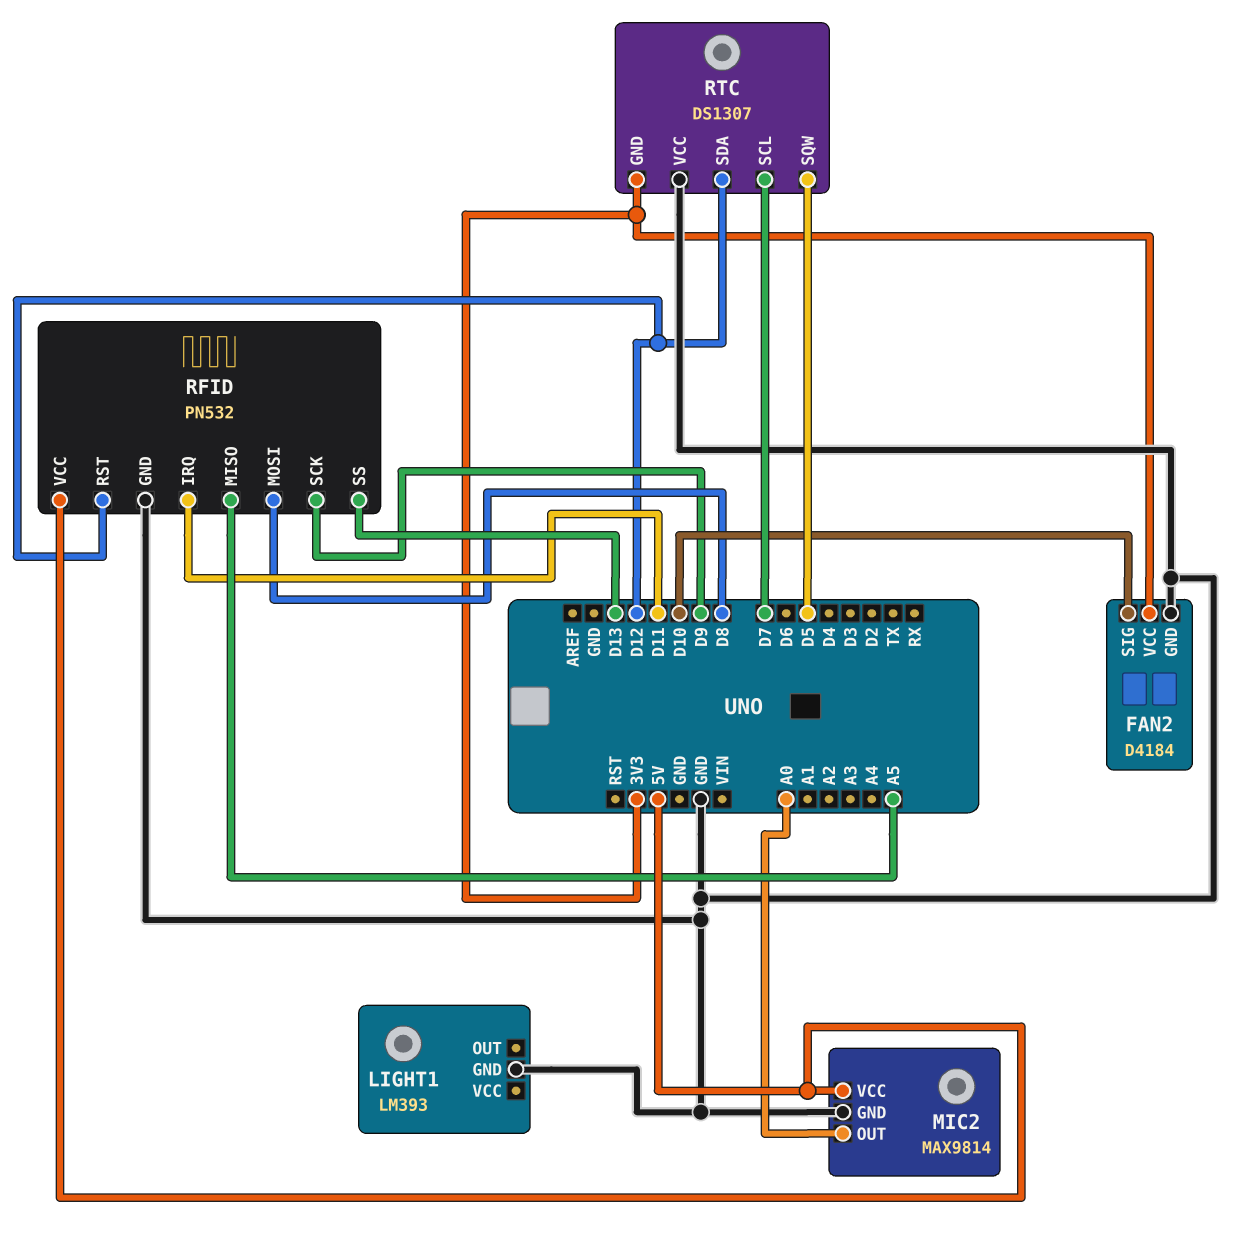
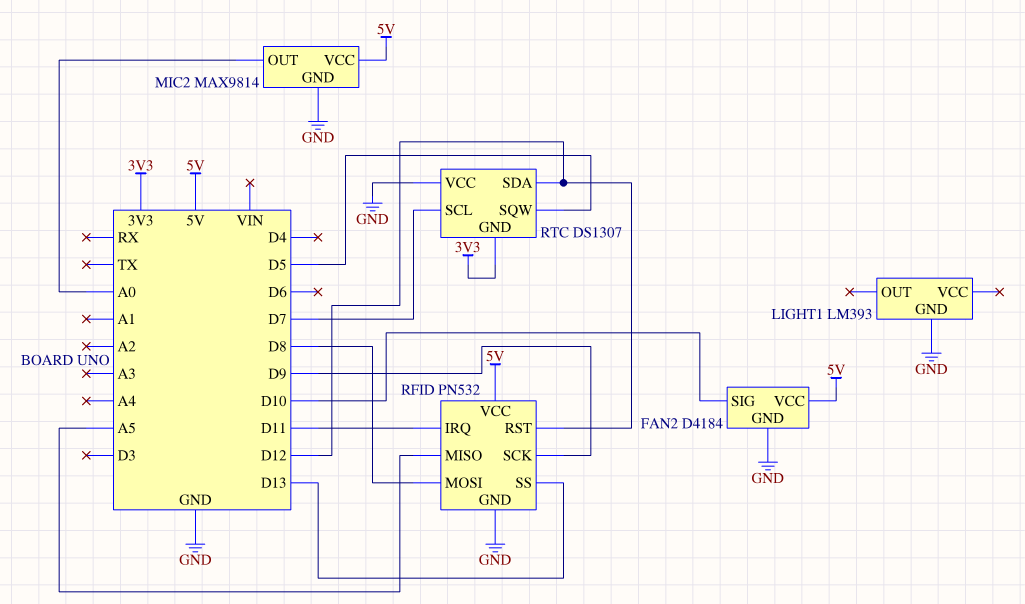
FAN2 pin VCC: 3V3 -> 5V

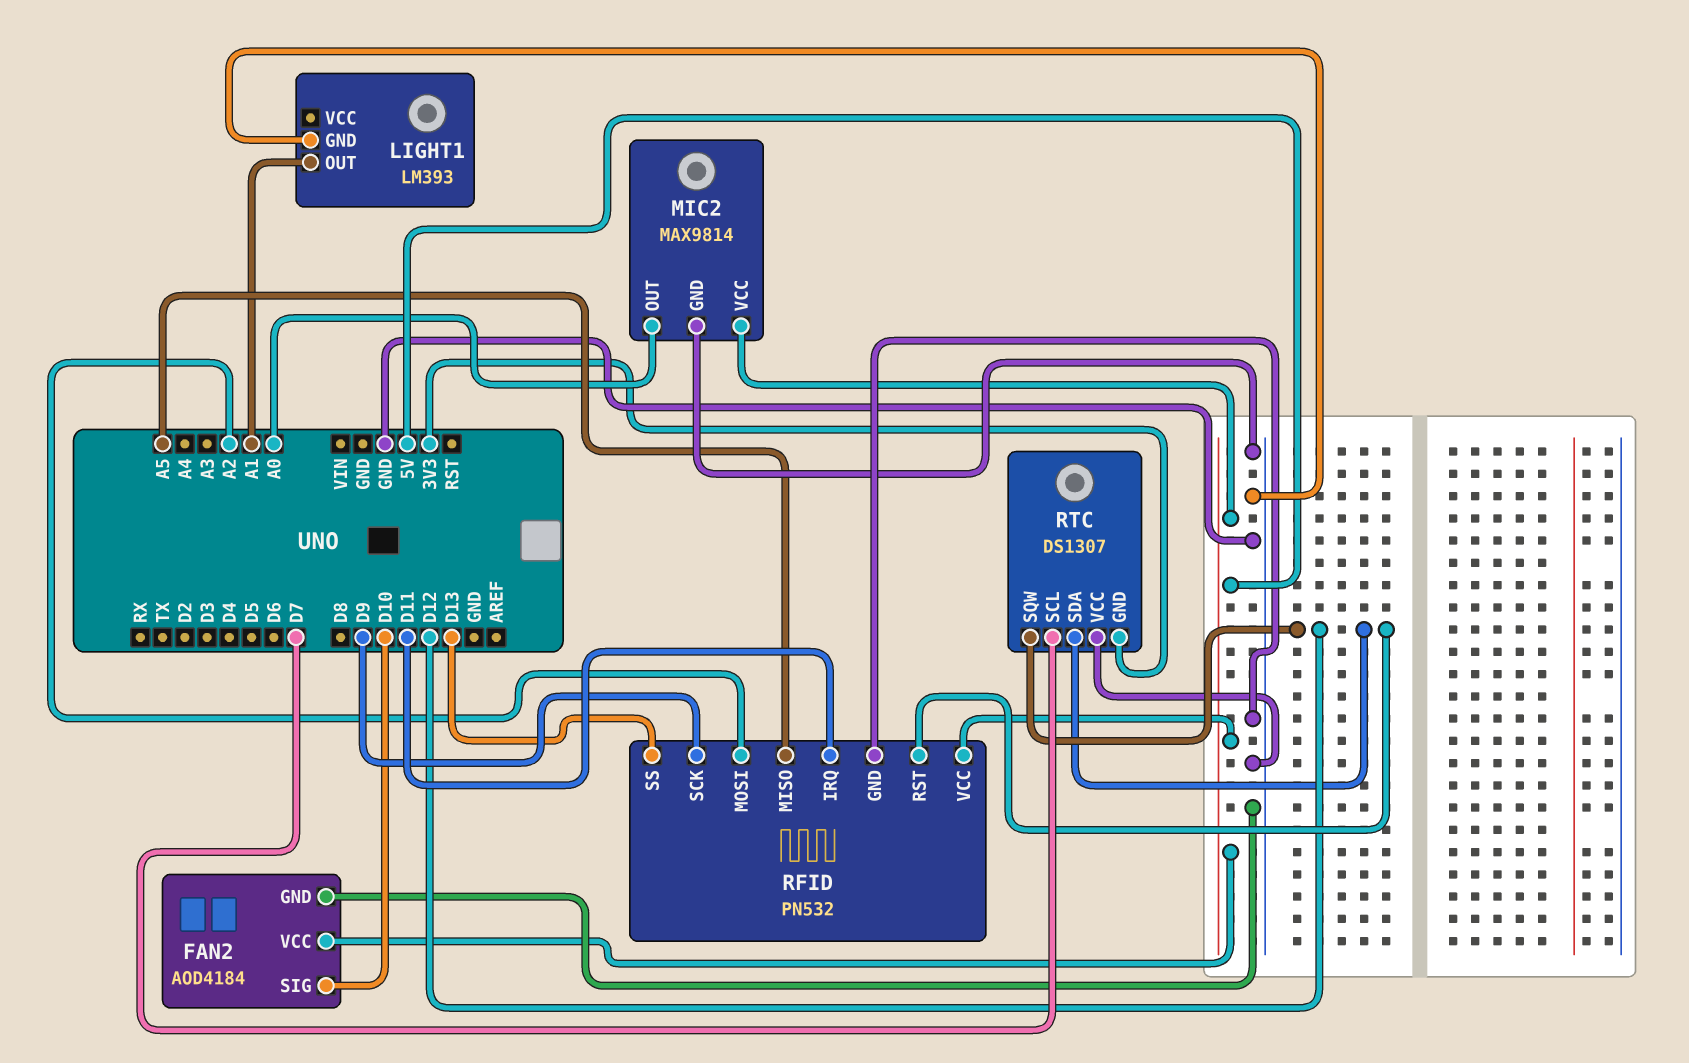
FAN2: D4184 -> AOD4184
LIGHT1 pin OUT: none -> A1
RFID pin MOSI: D8 -> A2
RTC pin SQW: D5 -> D12

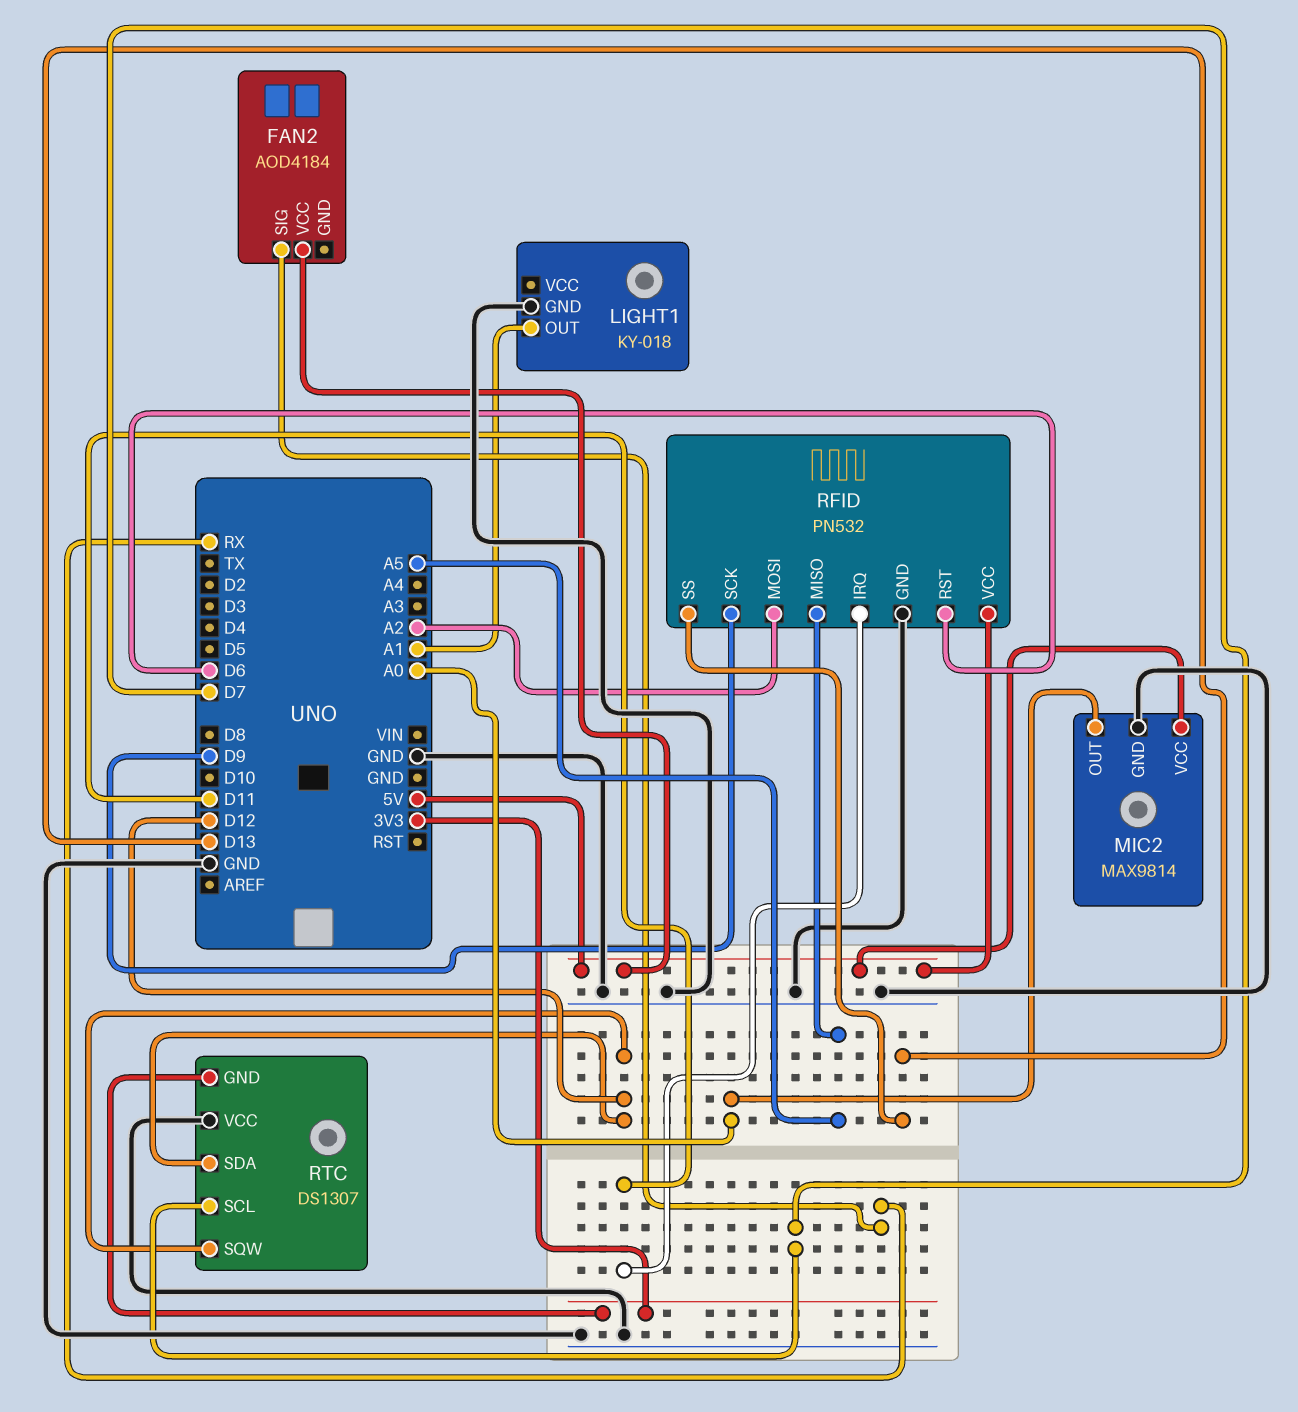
FAN2 pin GND: GND -> none
FAN2 pin SIG: D10 -> RX
LIGHT1: LM393 -> KY-018
RFID pin RST: D12 -> D6

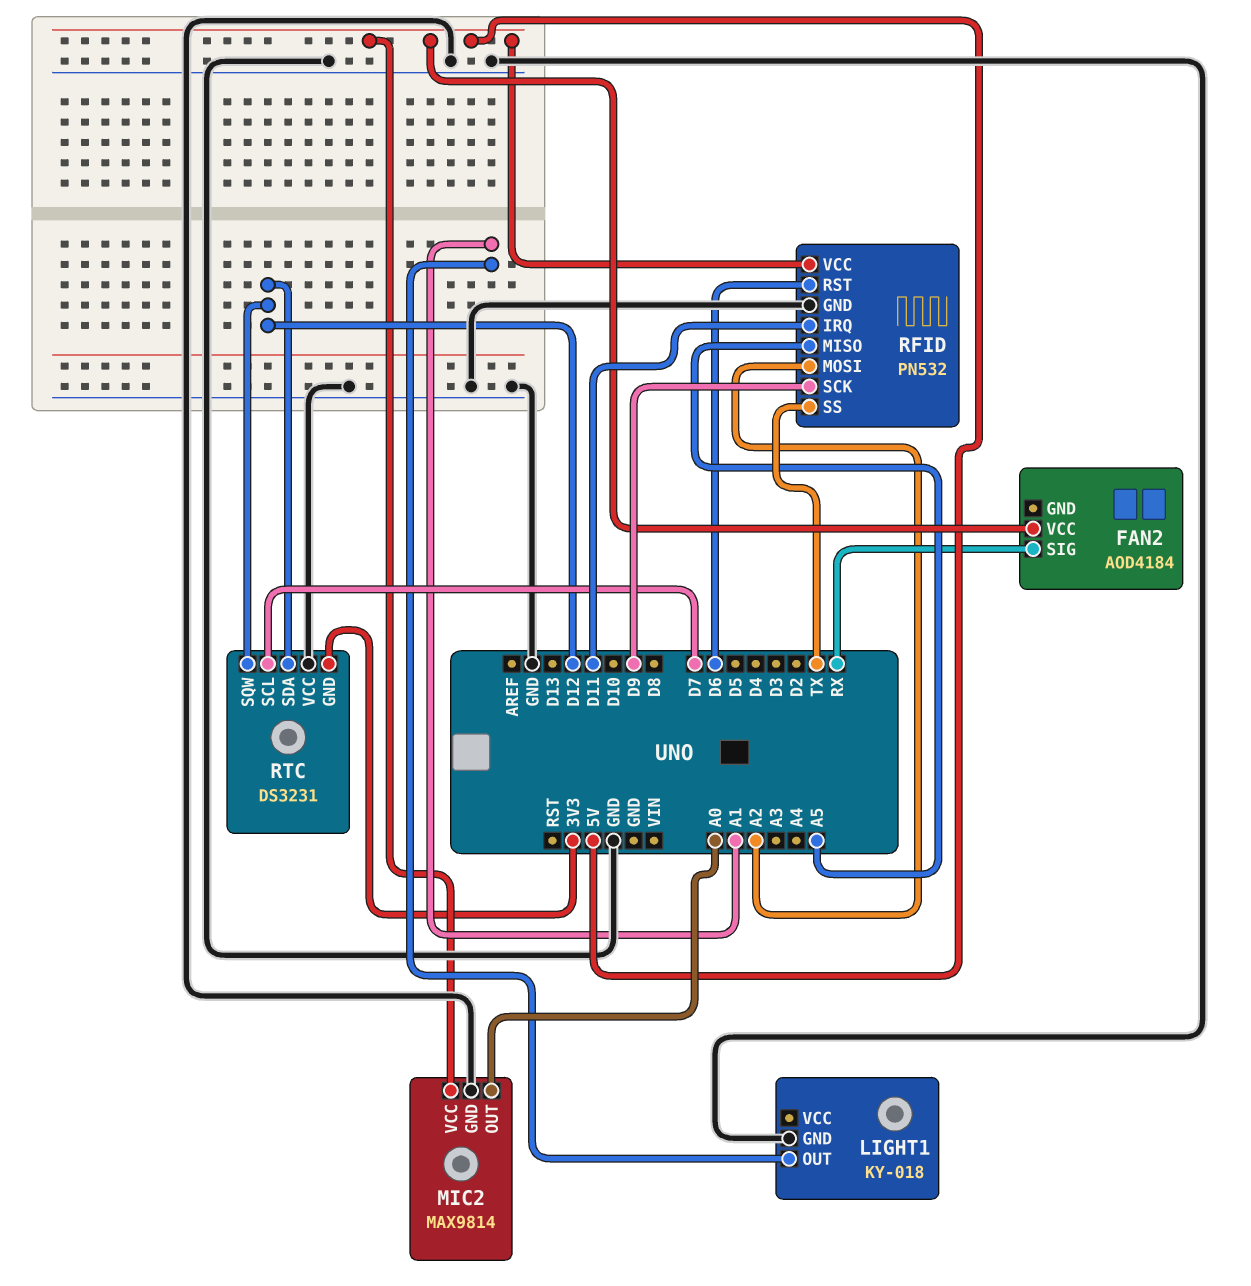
RFID pin SS: D13 -> TX
RTC: DS1307 -> DS3231

